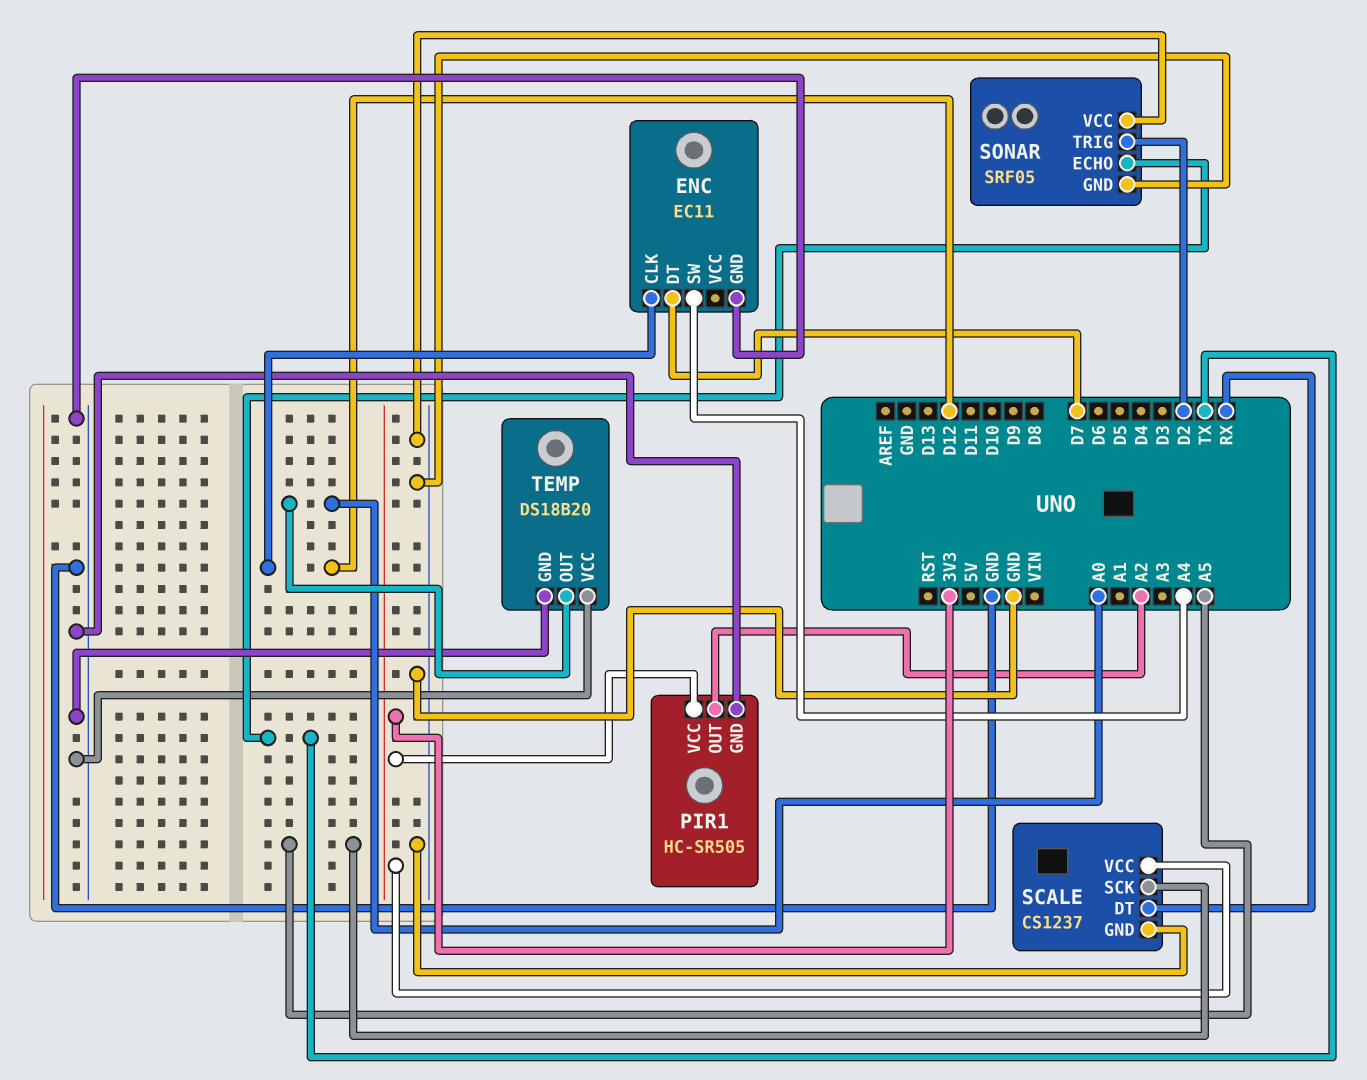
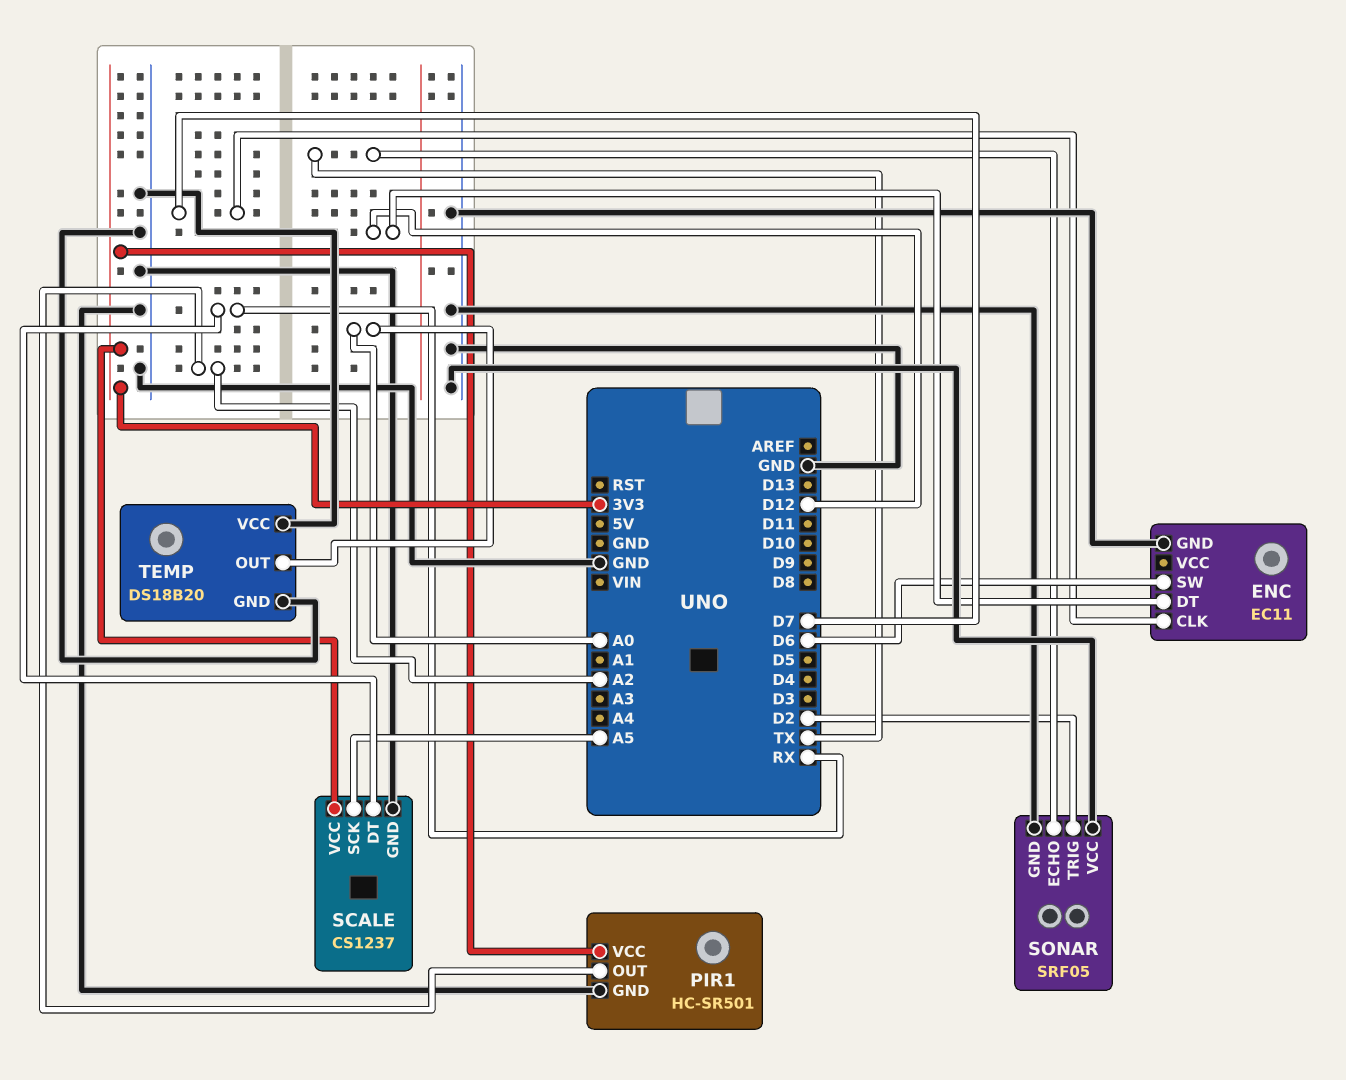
ENC pin CLK: D12 -> D7
ENC pin DT: D7 -> D12
ENC pin SW: A4 -> D6
PIR1: HC-SR505 -> HC-SR501

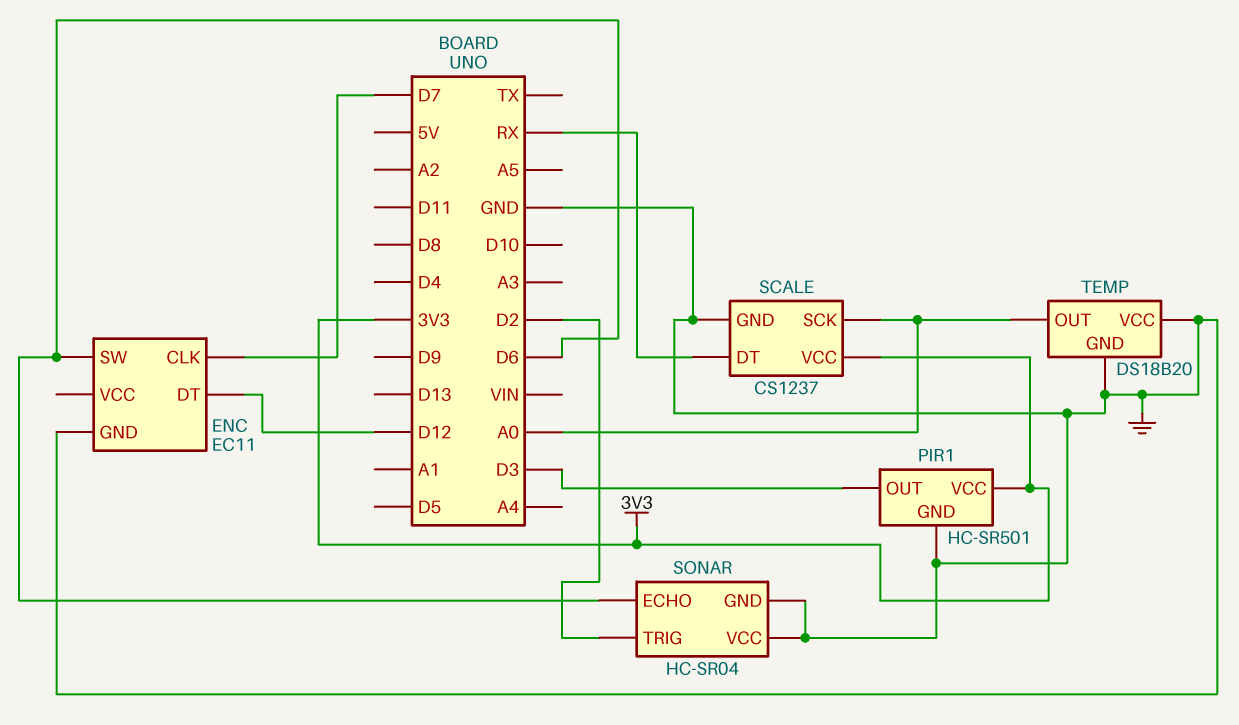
PIR1 pin OUT: A2 -> D3
SCALE pin SCK: A5 -> A0
SONAR: SRF05 -> HC-SR04
SONAR pin ECHO: TX -> D6

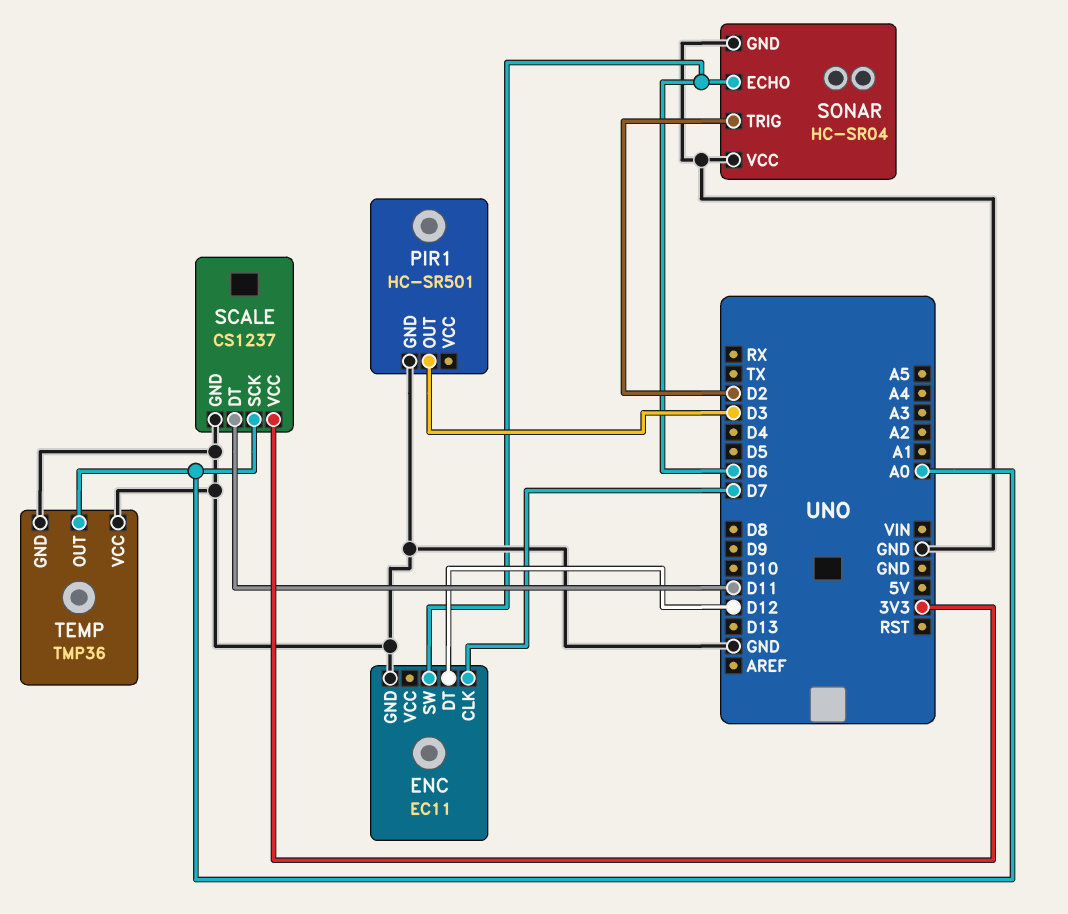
PIR1 pin VCC: 3V3 -> none
SCALE pin DT: RX -> D11
TEMP: DS18B20 -> TMP36

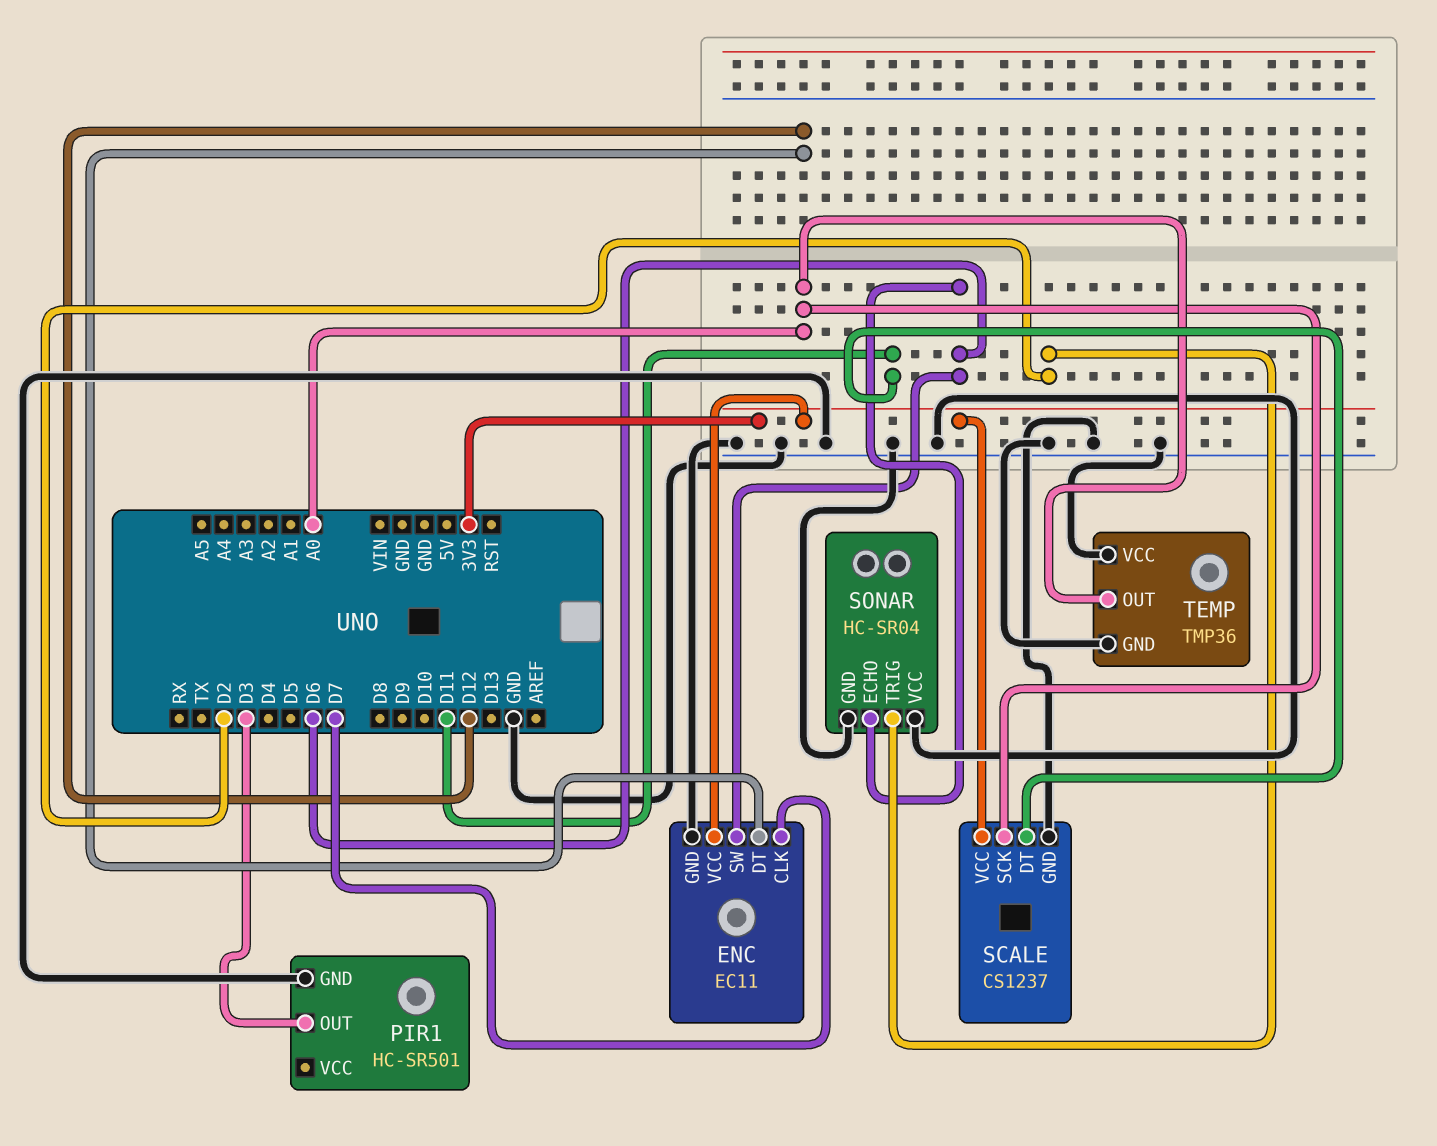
ENC pin VCC: none -> 3V3

